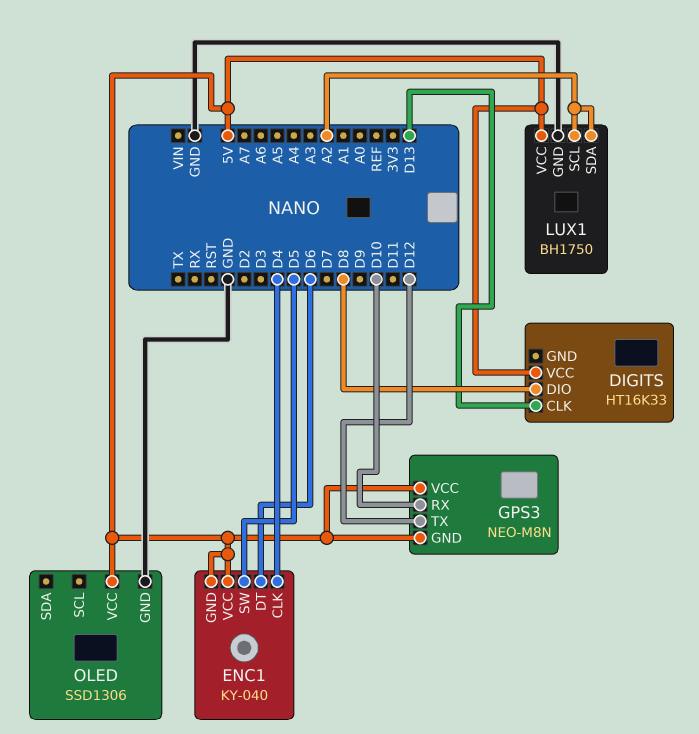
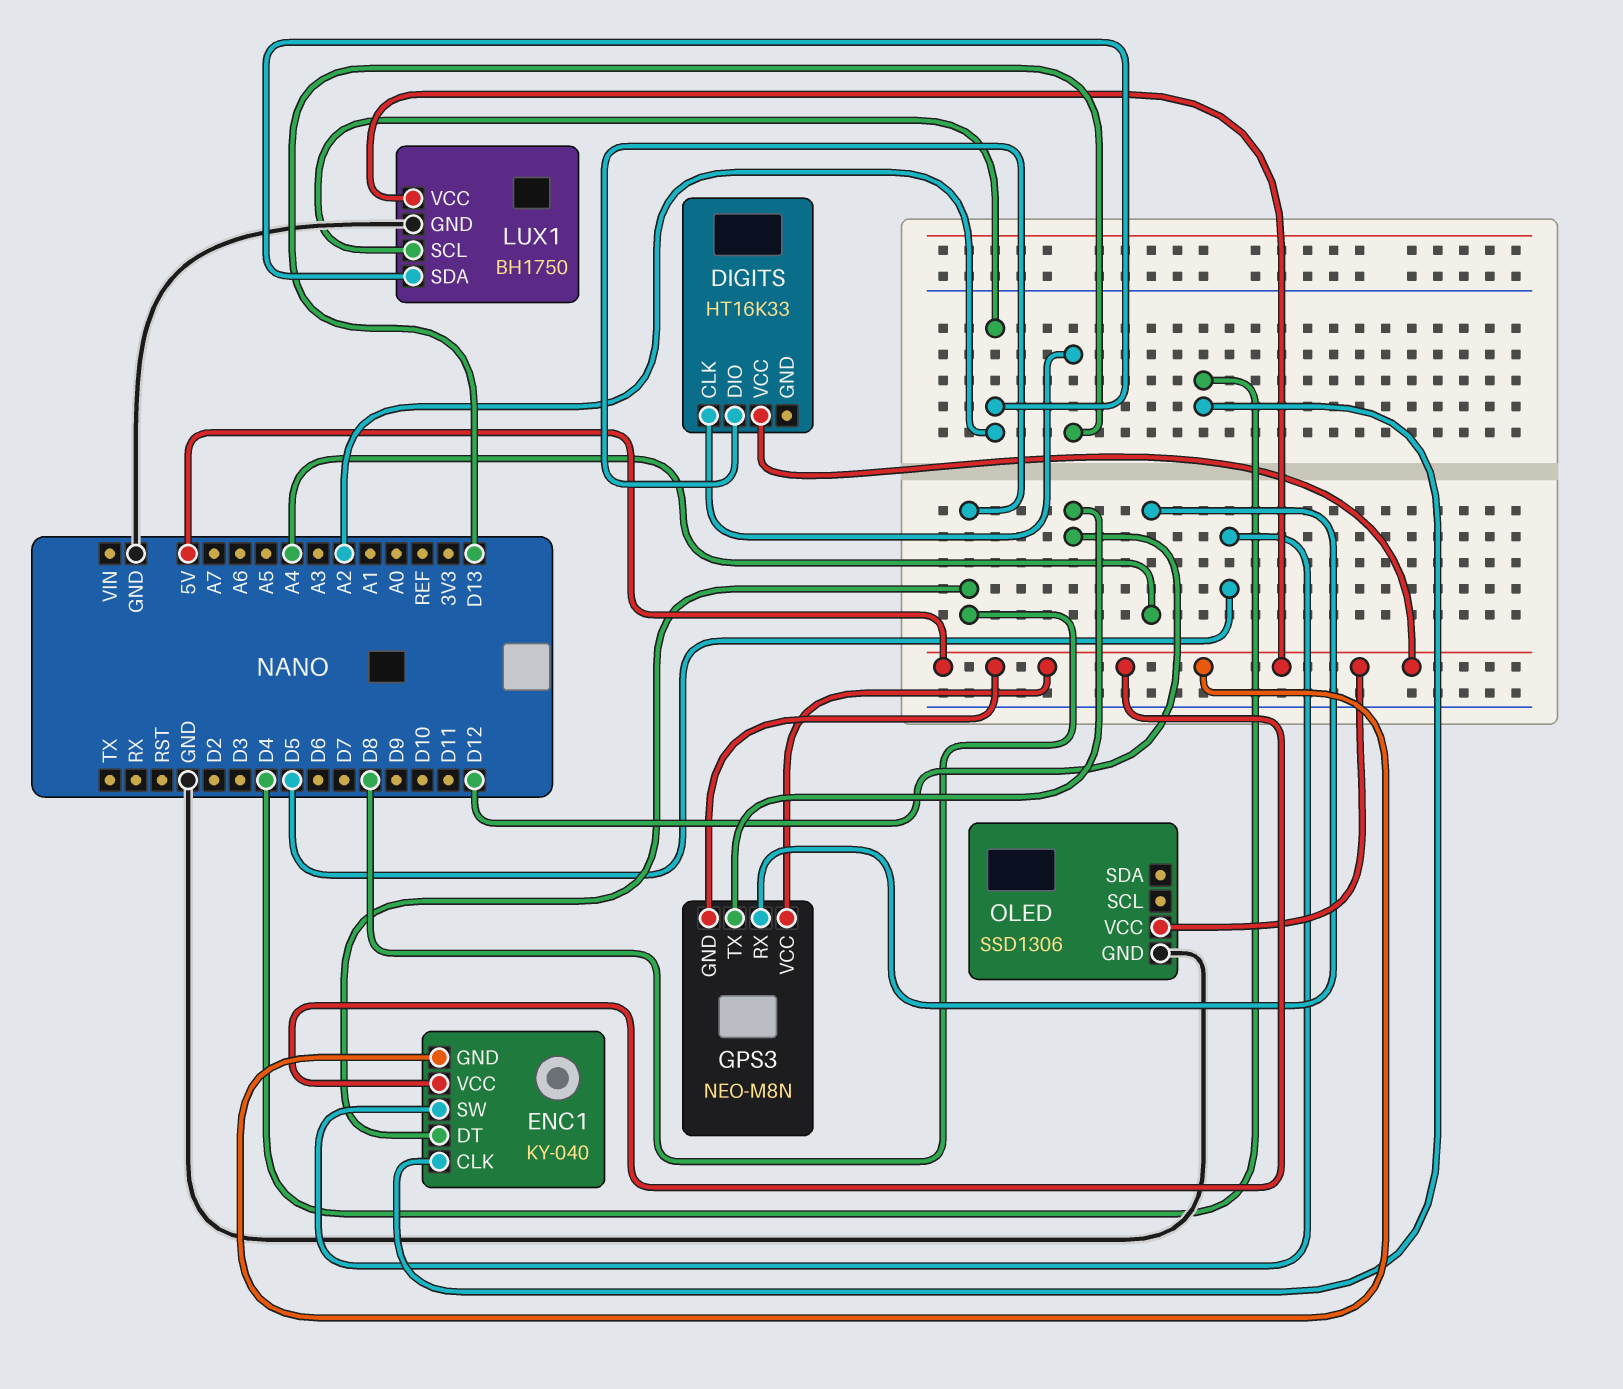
ENC1 pin DT: D6 -> D8
GPS3 pin RX: D10 -> A4

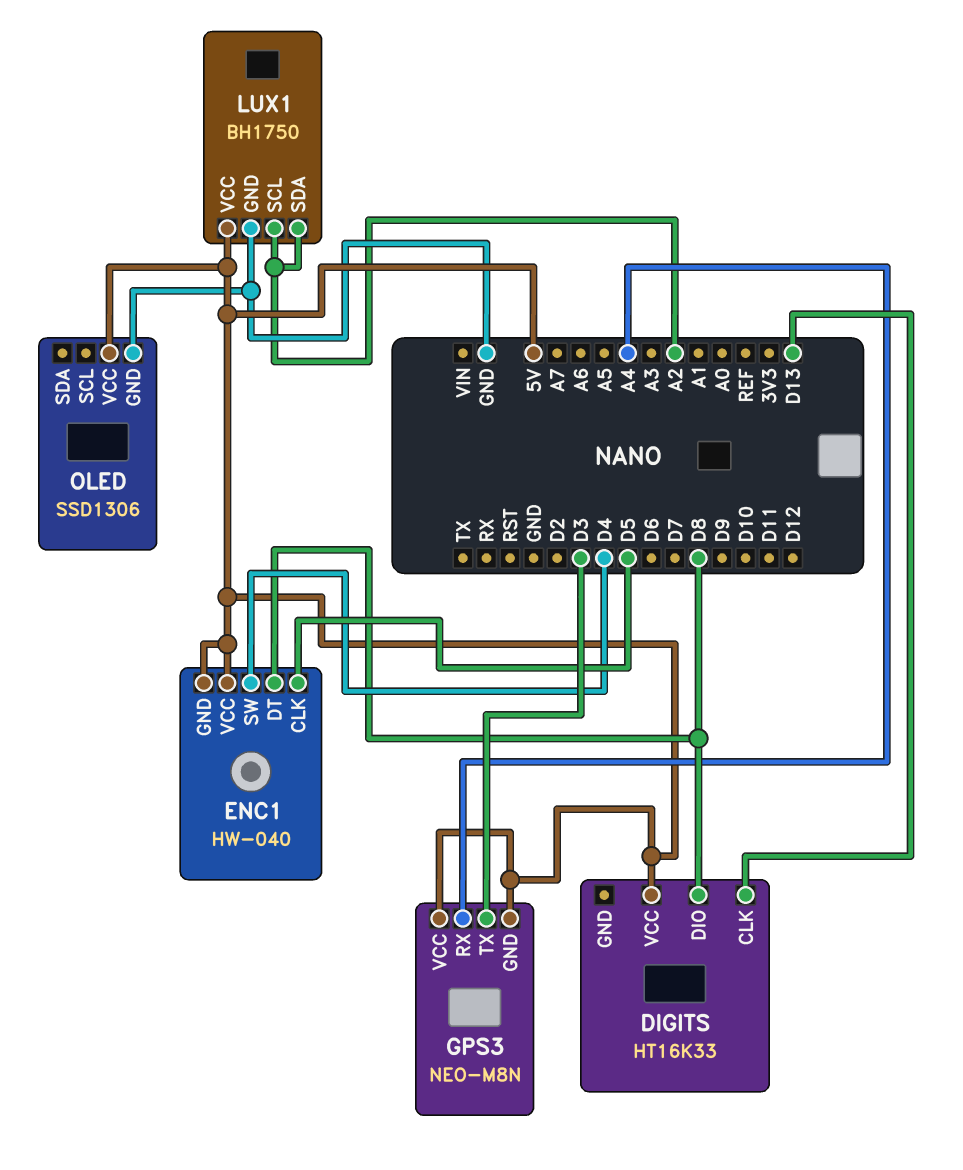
ENC1: KY-040 -> HW-040
ENC1 pin CLK: D4 -> D5
ENC1 pin SW: D5 -> D4
GPS3 pin TX: D12 -> D3

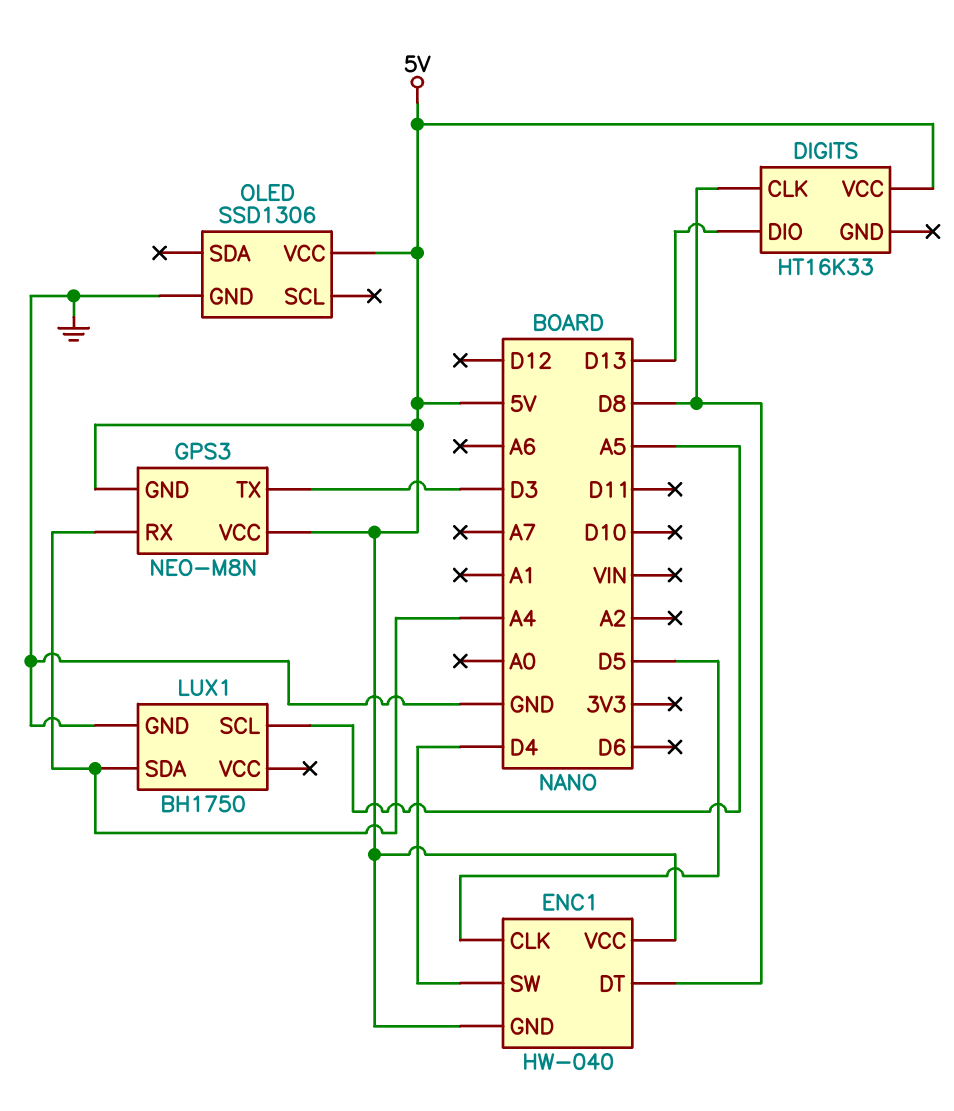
DIGITS pin CLK: D13 -> D8
DIGITS pin DIO: D8 -> D13
LUX1 pin SCL: A2 -> A5
LUX1 pin SDA: A2 -> A4
LUX1 pin VCC: 5V -> none

